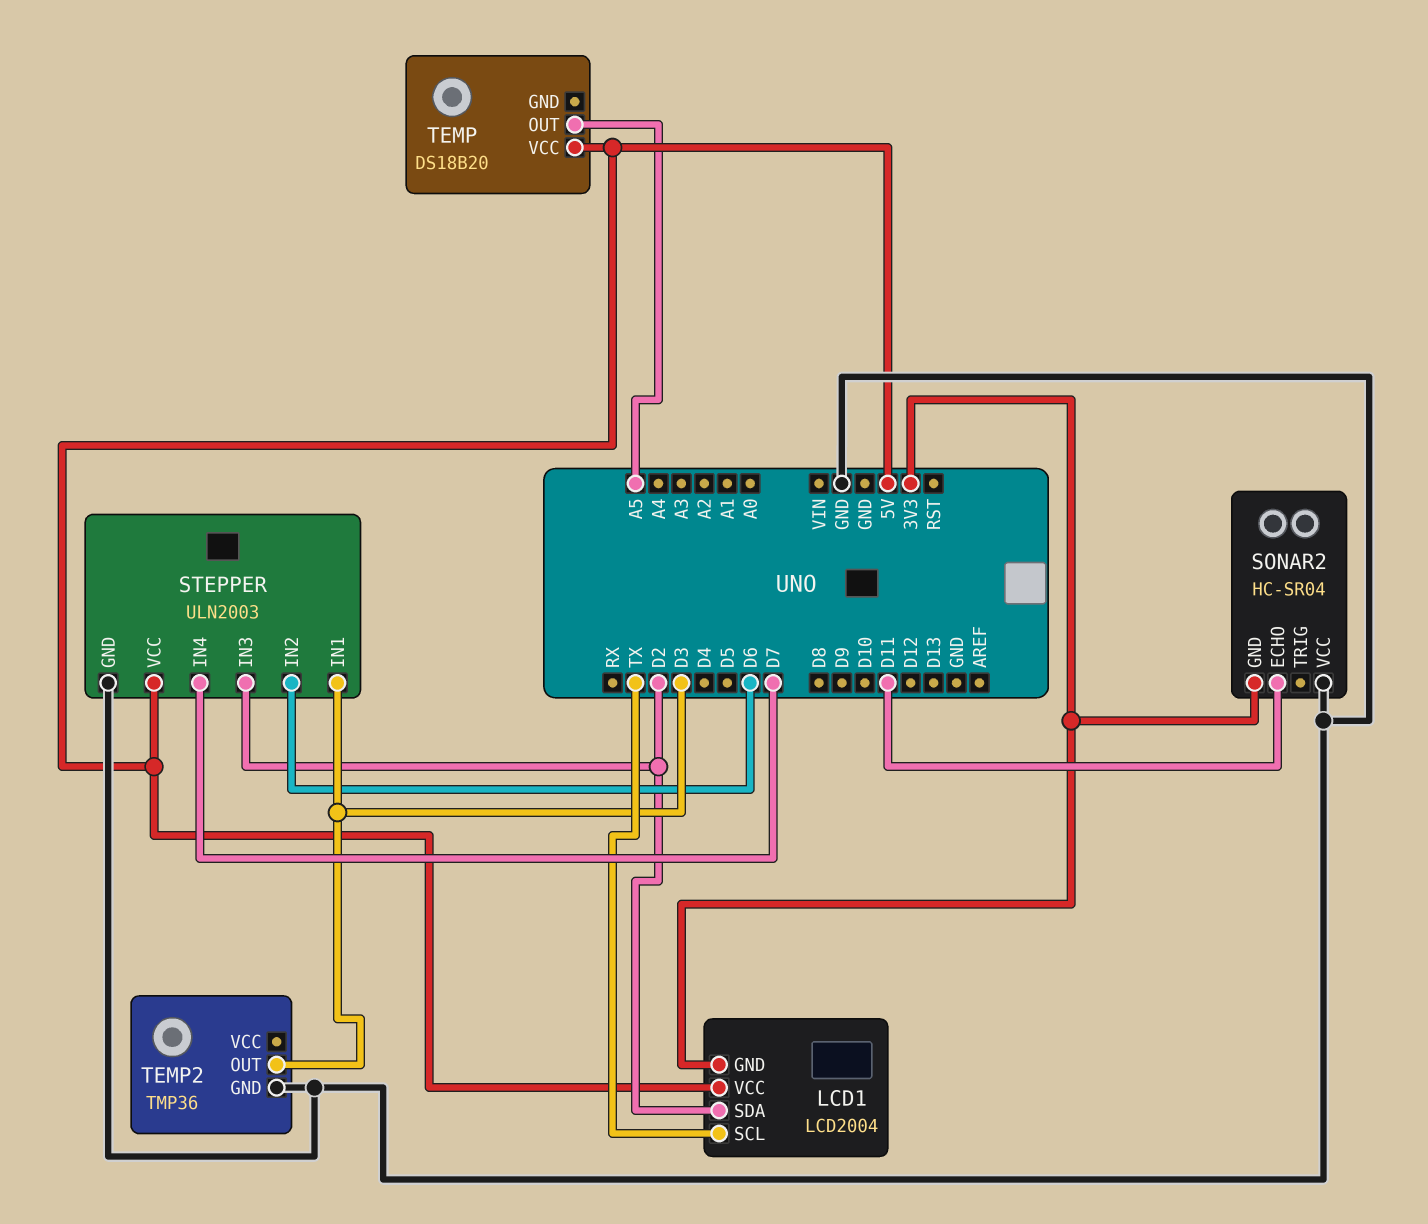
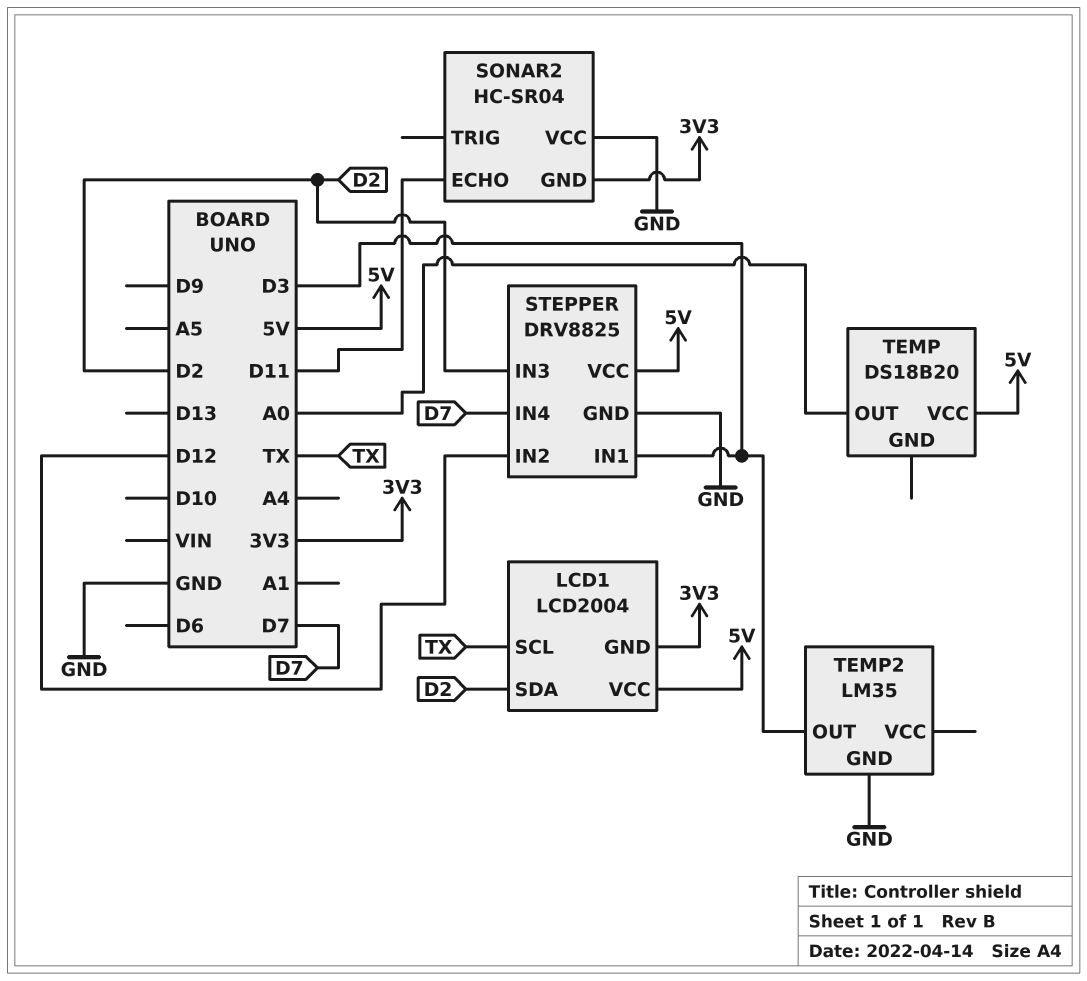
STEPPER: ULN2003 -> DRV8825
STEPPER pin IN2: D6 -> D12
TEMP pin OUT: A5 -> A0
TEMP2: TMP36 -> LM35

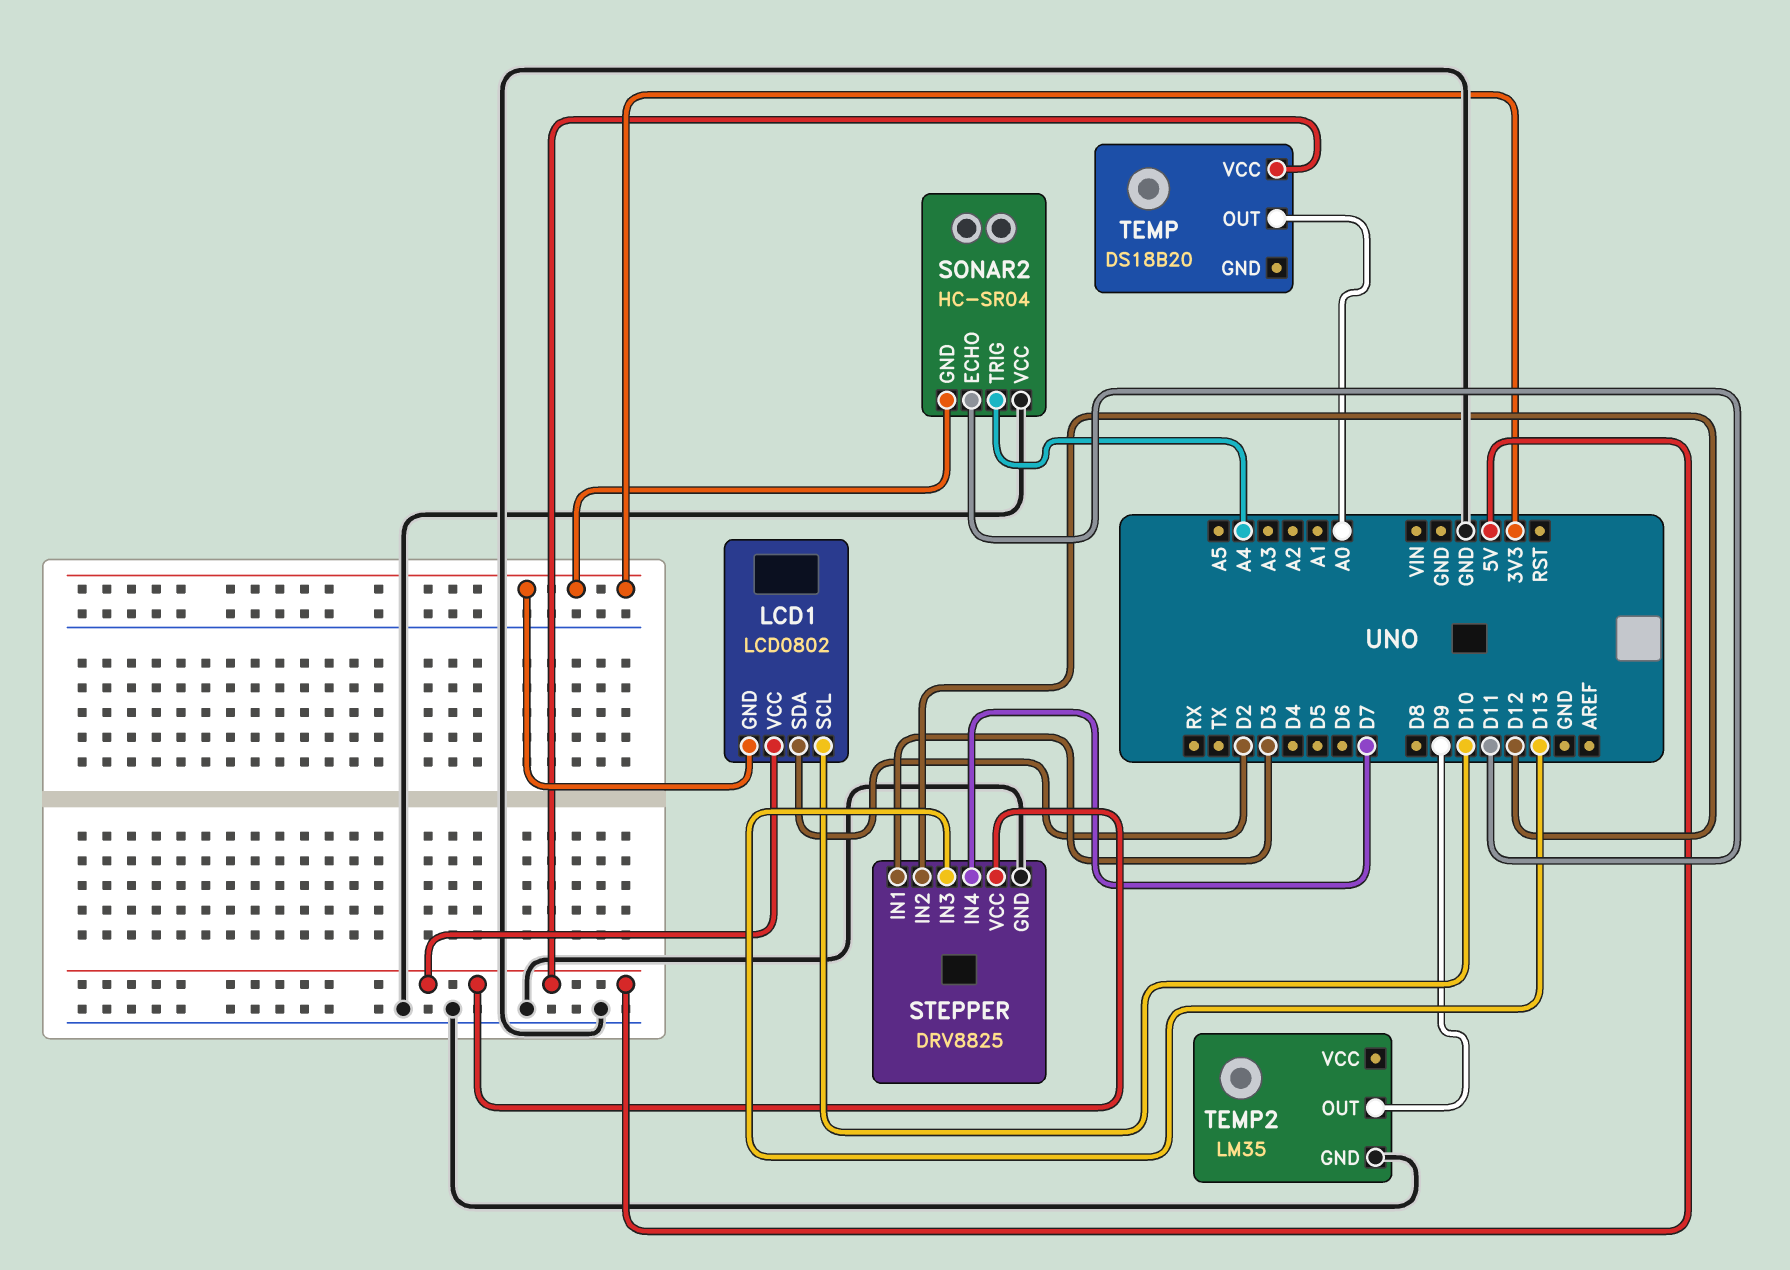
LCD1: LCD2004 -> LCD0802
LCD1 pin SCL: TX -> D10
SONAR2 pin TRIG: none -> A4
STEPPER pin IN3: D2 -> D13
TEMP2 pin OUT: D3 -> D9

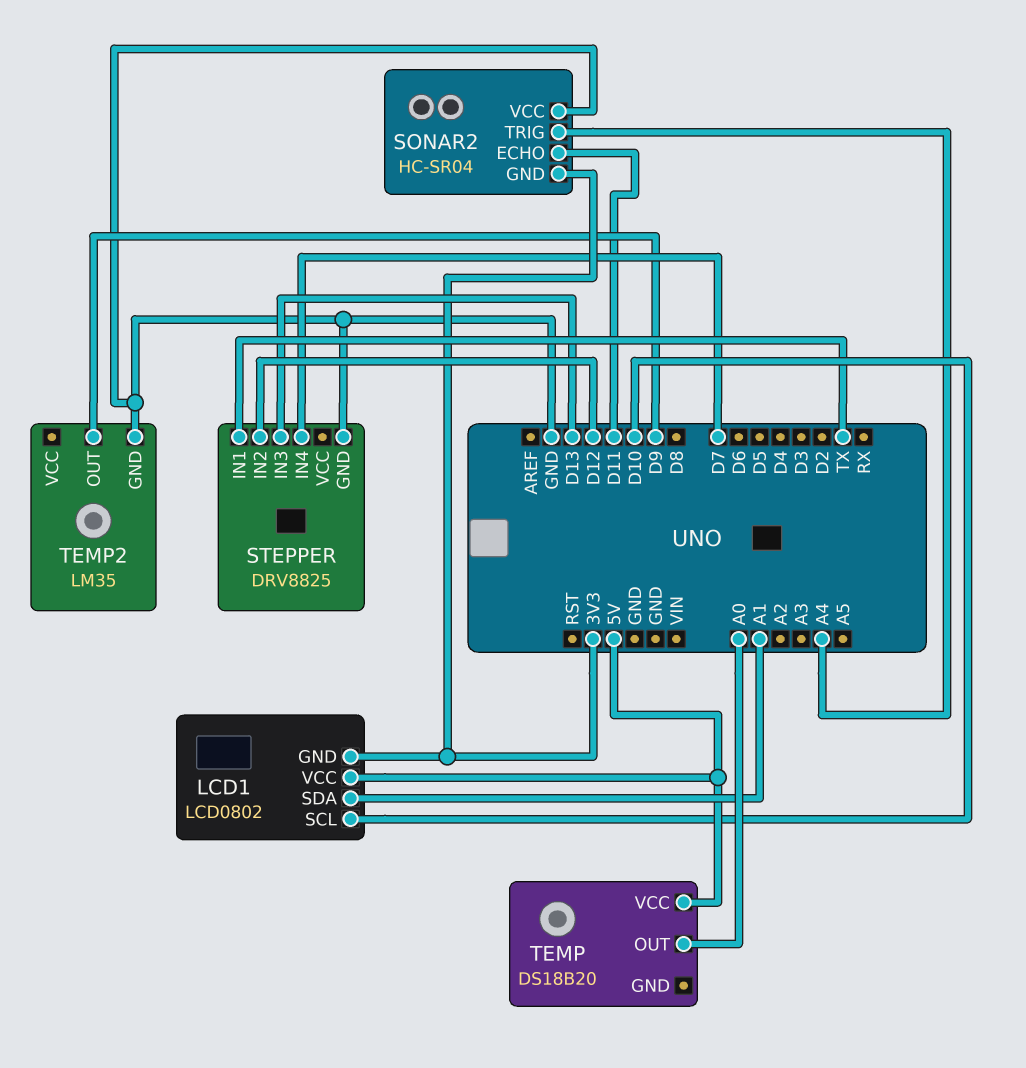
LCD1 pin SDA: D2 -> A1
STEPPER pin IN1: D3 -> TX
STEPPER pin VCC: 5V -> none

